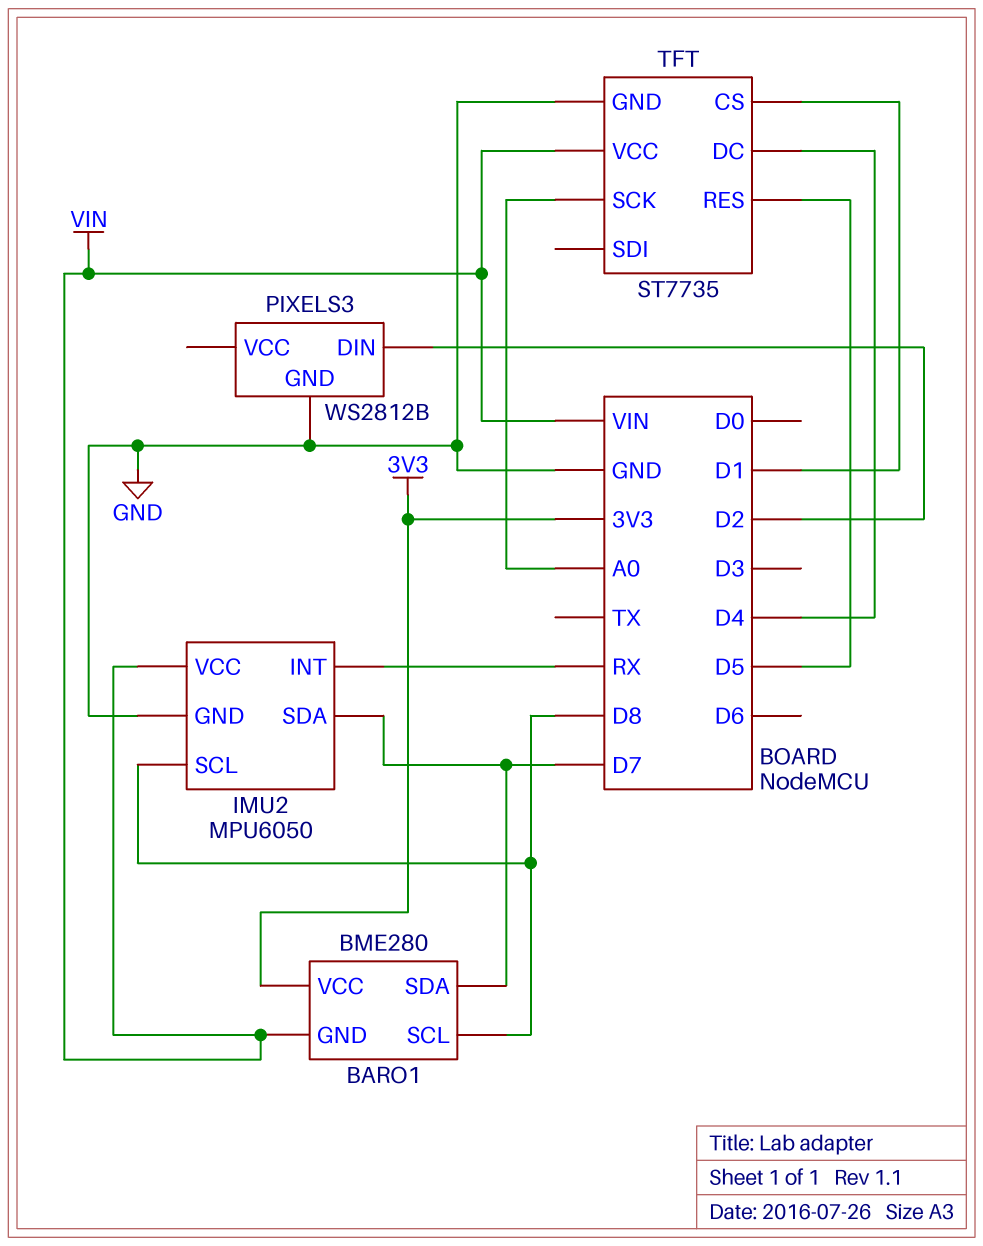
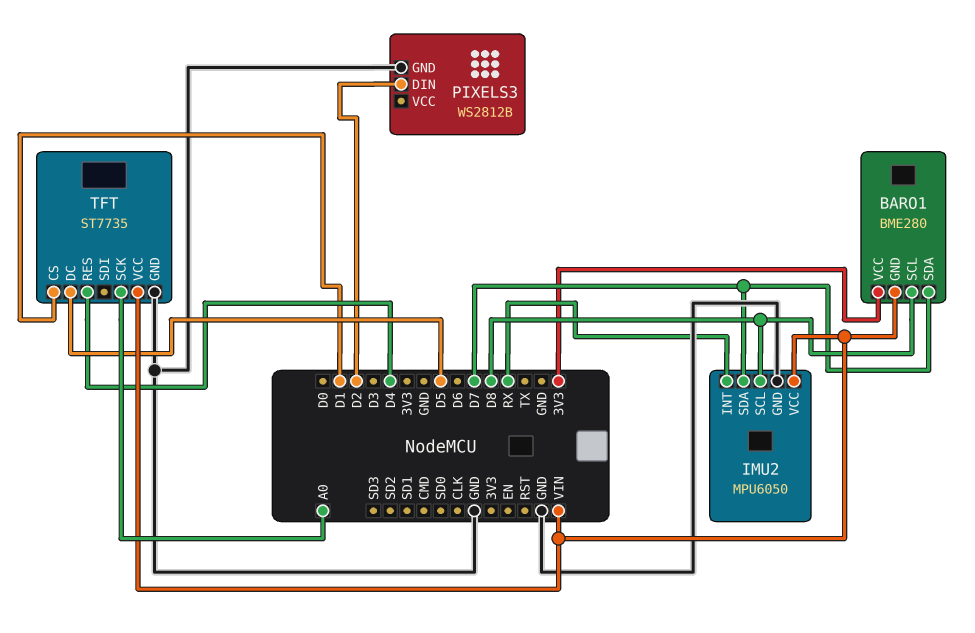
TFT pin DC: D4 -> D5
TFT pin RES: D5 -> D4

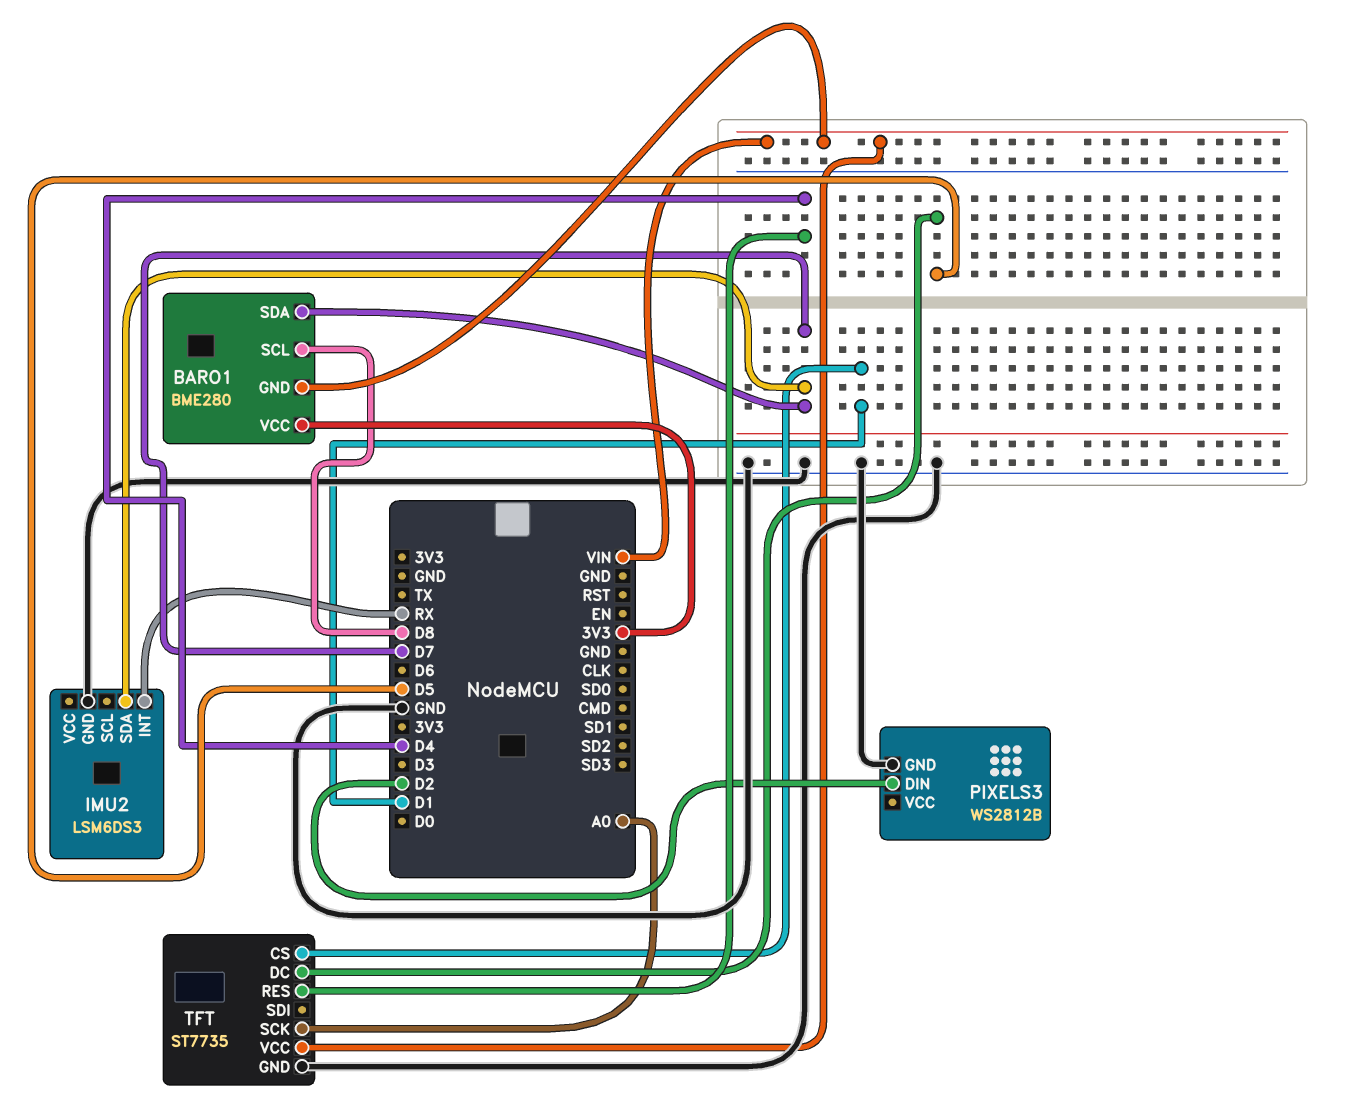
IMU2: MPU6050 -> LSM6DS3
IMU2 pin SCL: D8 -> none
IMU2 pin VCC: VIN -> none

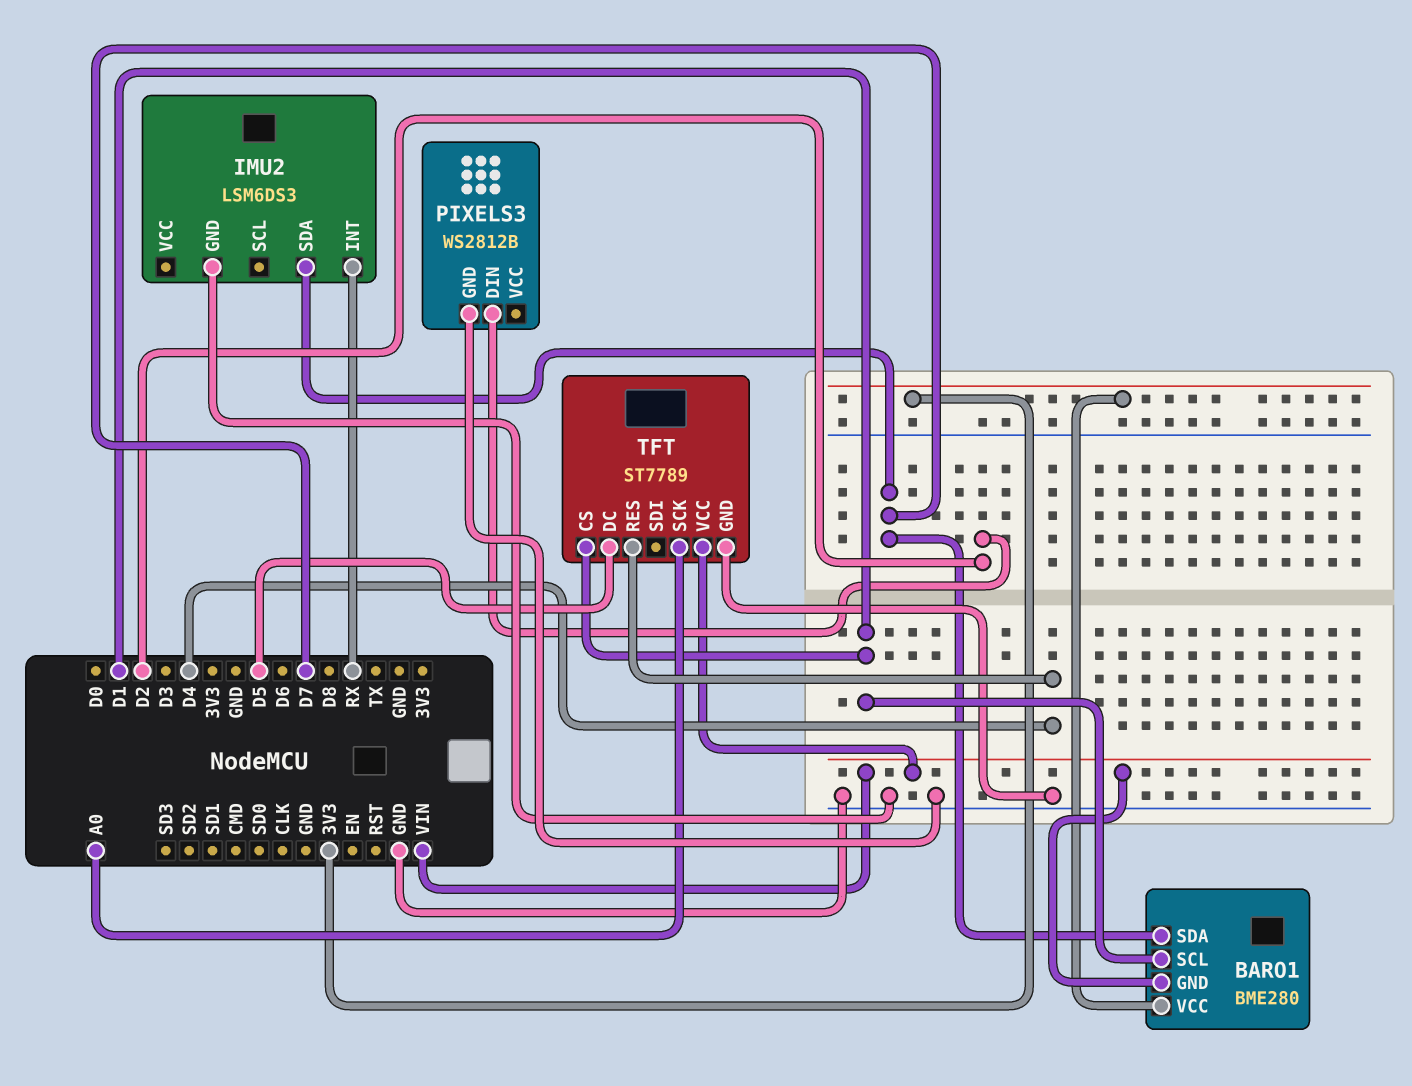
BARO1 pin SCL: D8 -> D1
TFT: ST7735 -> ST7789

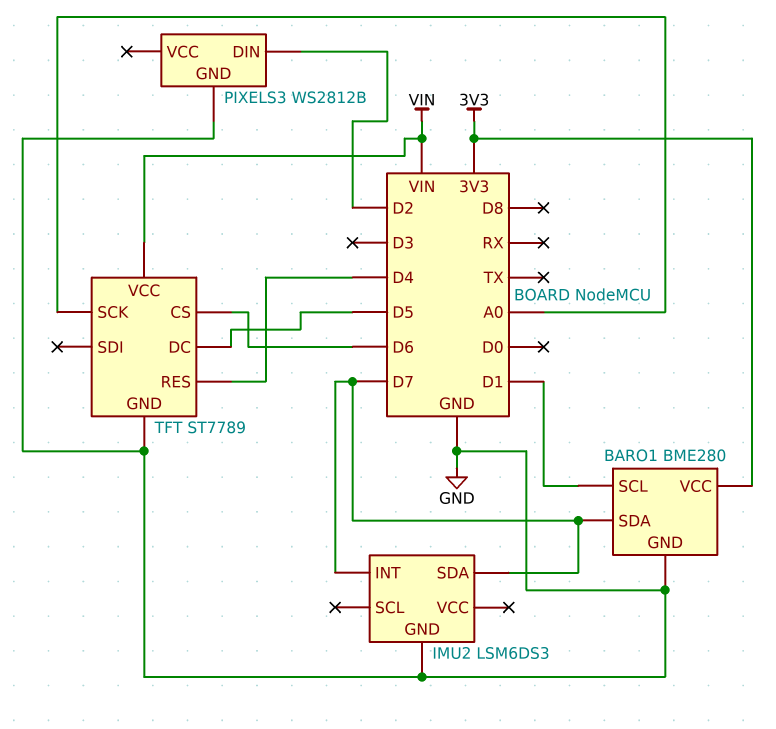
BARO1 pin GND: VIN -> GND
IMU2 pin INT: RX -> D7
TFT pin CS: D1 -> D6

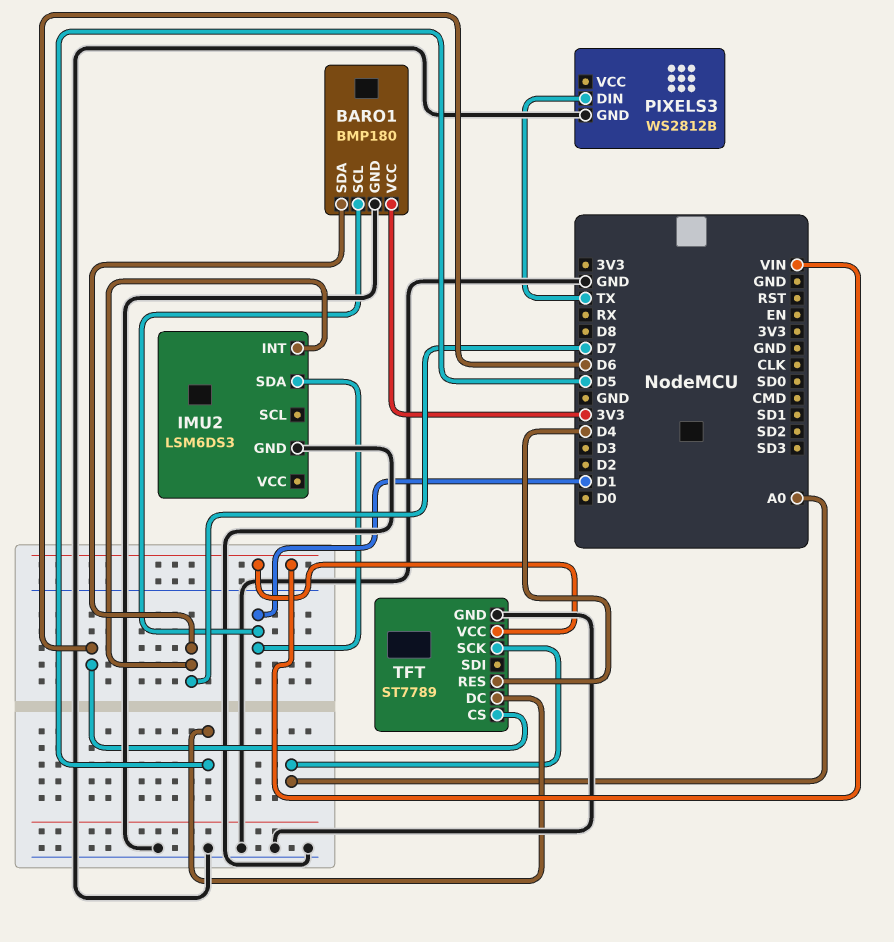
BARO1: BME280 -> BMP180
IMU2 pin SDA: D7 -> D1
PIXELS3 pin DIN: D2 -> TX

